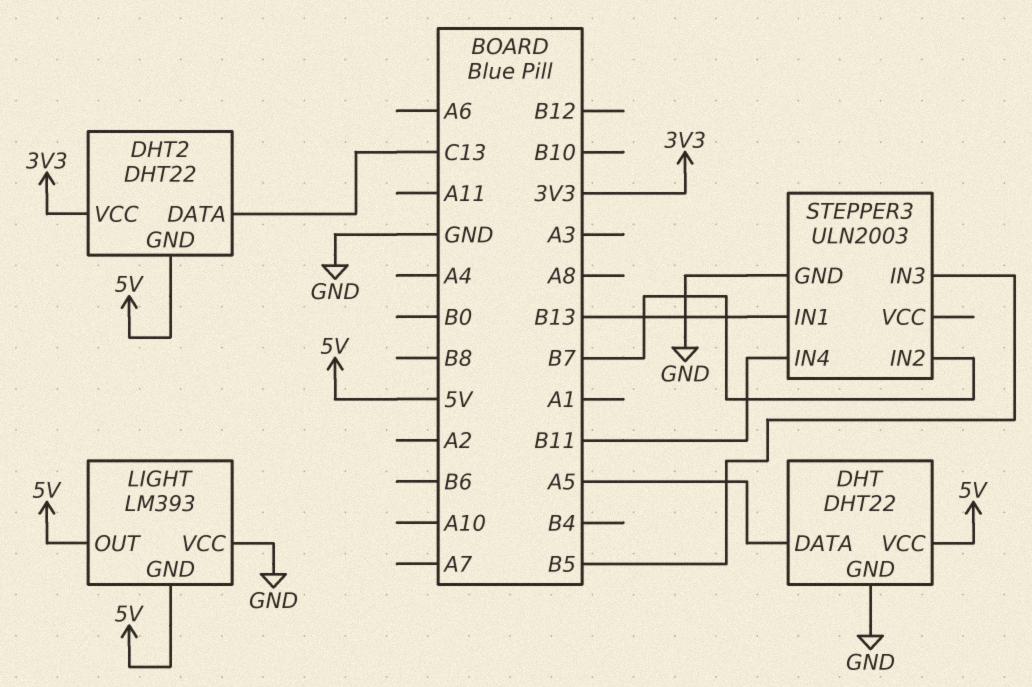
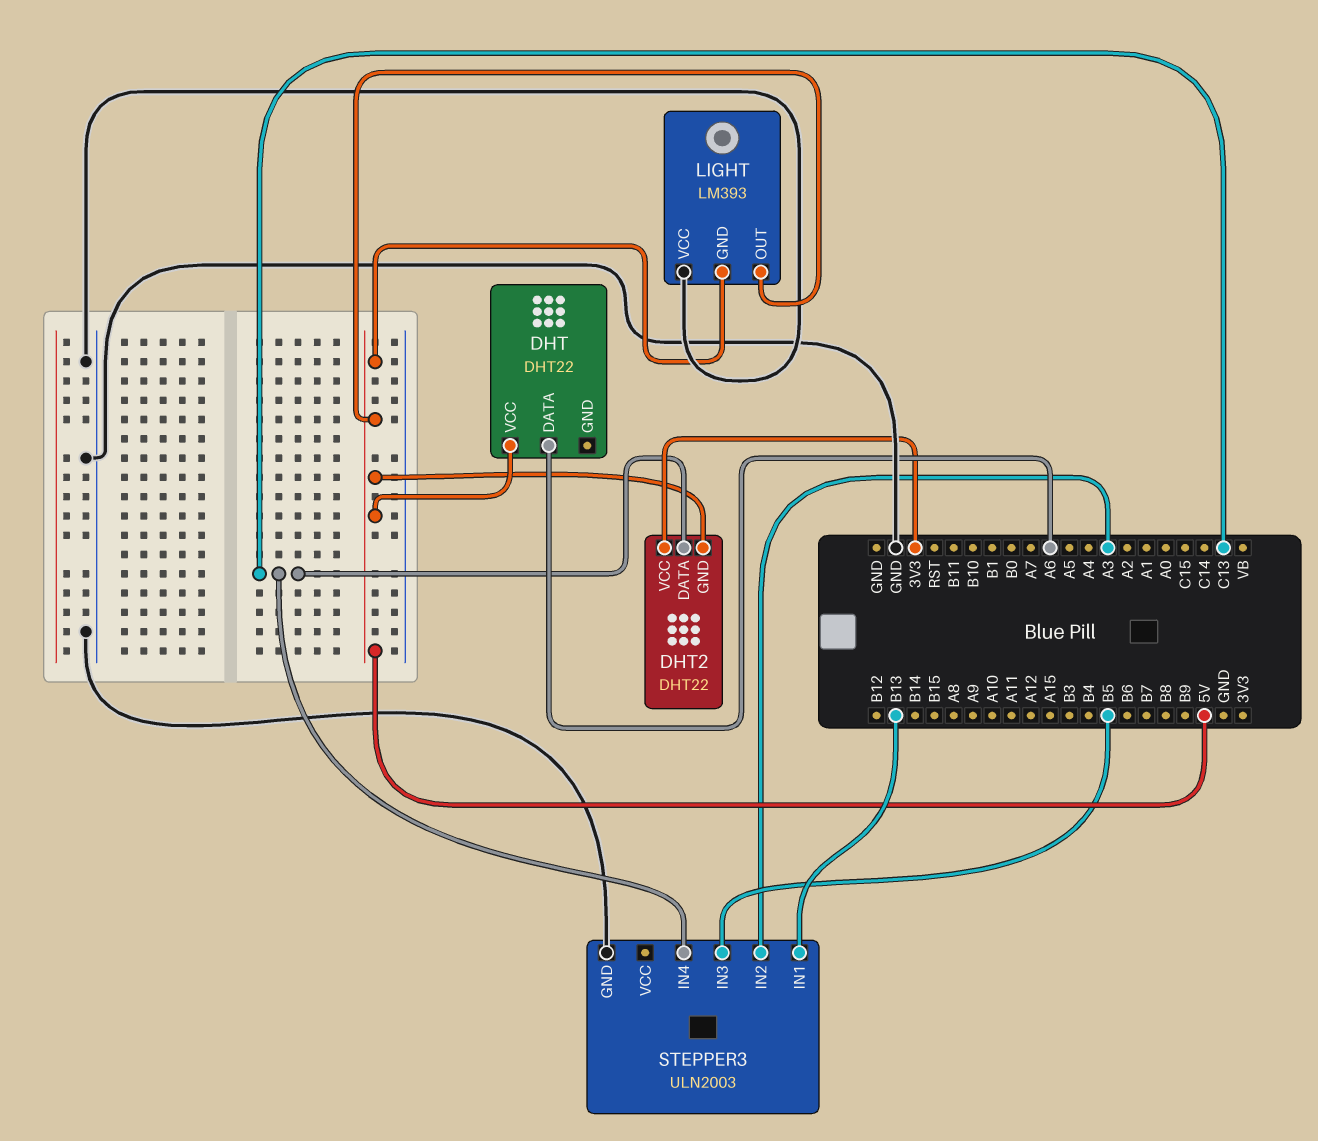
DHT pin DATA: A5 -> A6
DHT pin GND: GND -> none
STEPPER3 pin IN2: B7 -> A3
STEPPER3 pin IN4: B11 -> C13

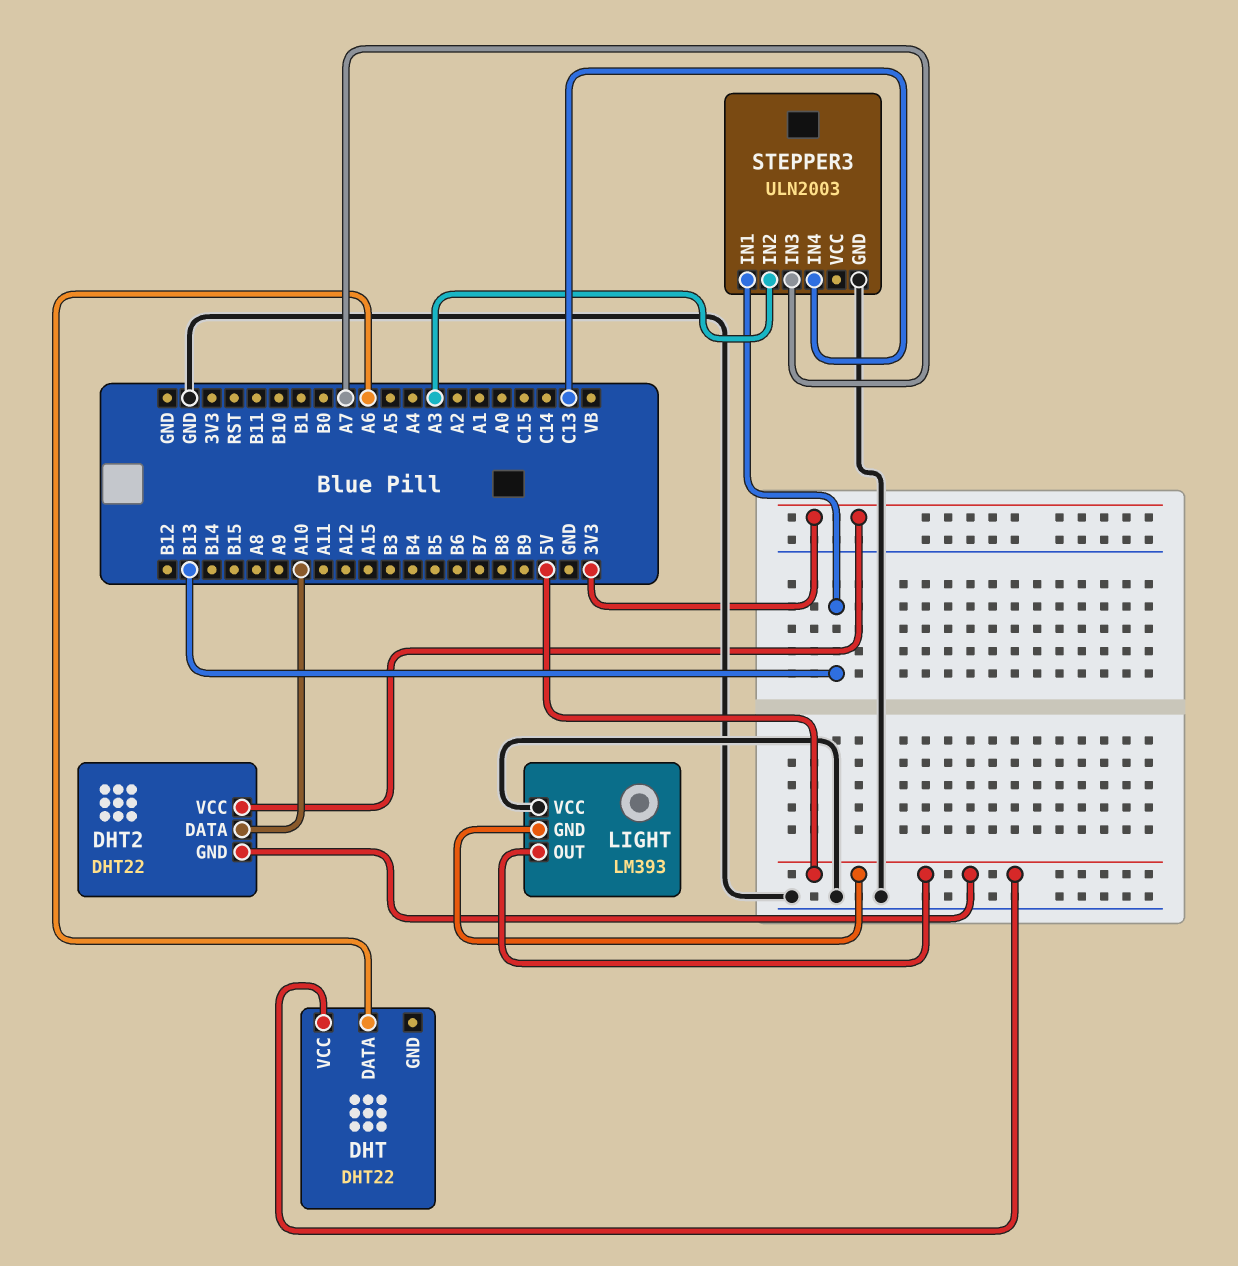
DHT2 pin DATA: C13 -> A10
STEPPER3 pin IN3: B5 -> A7

